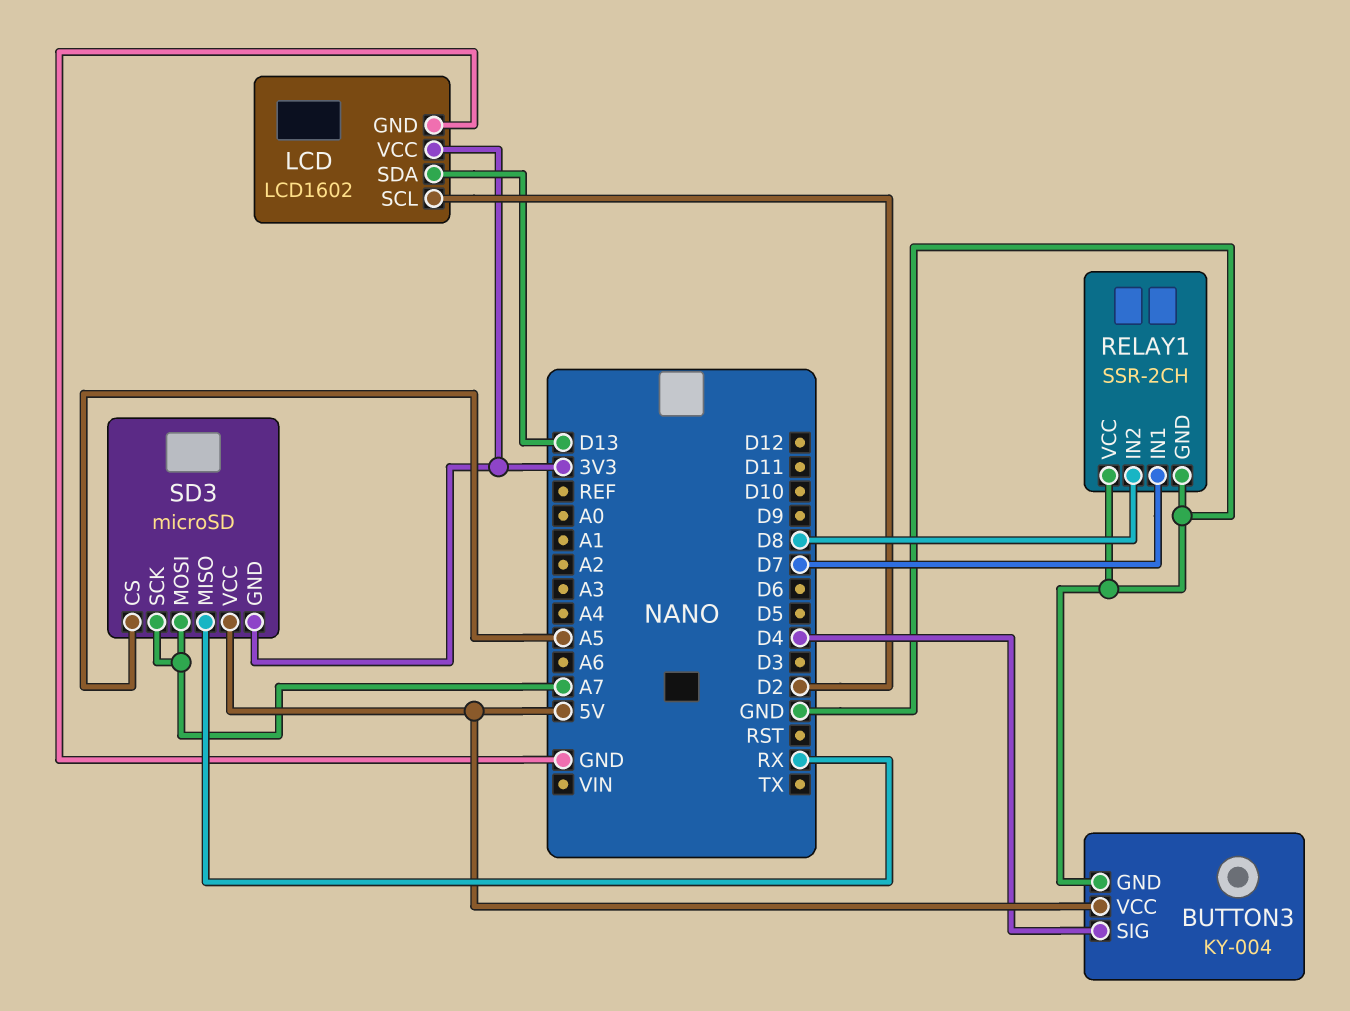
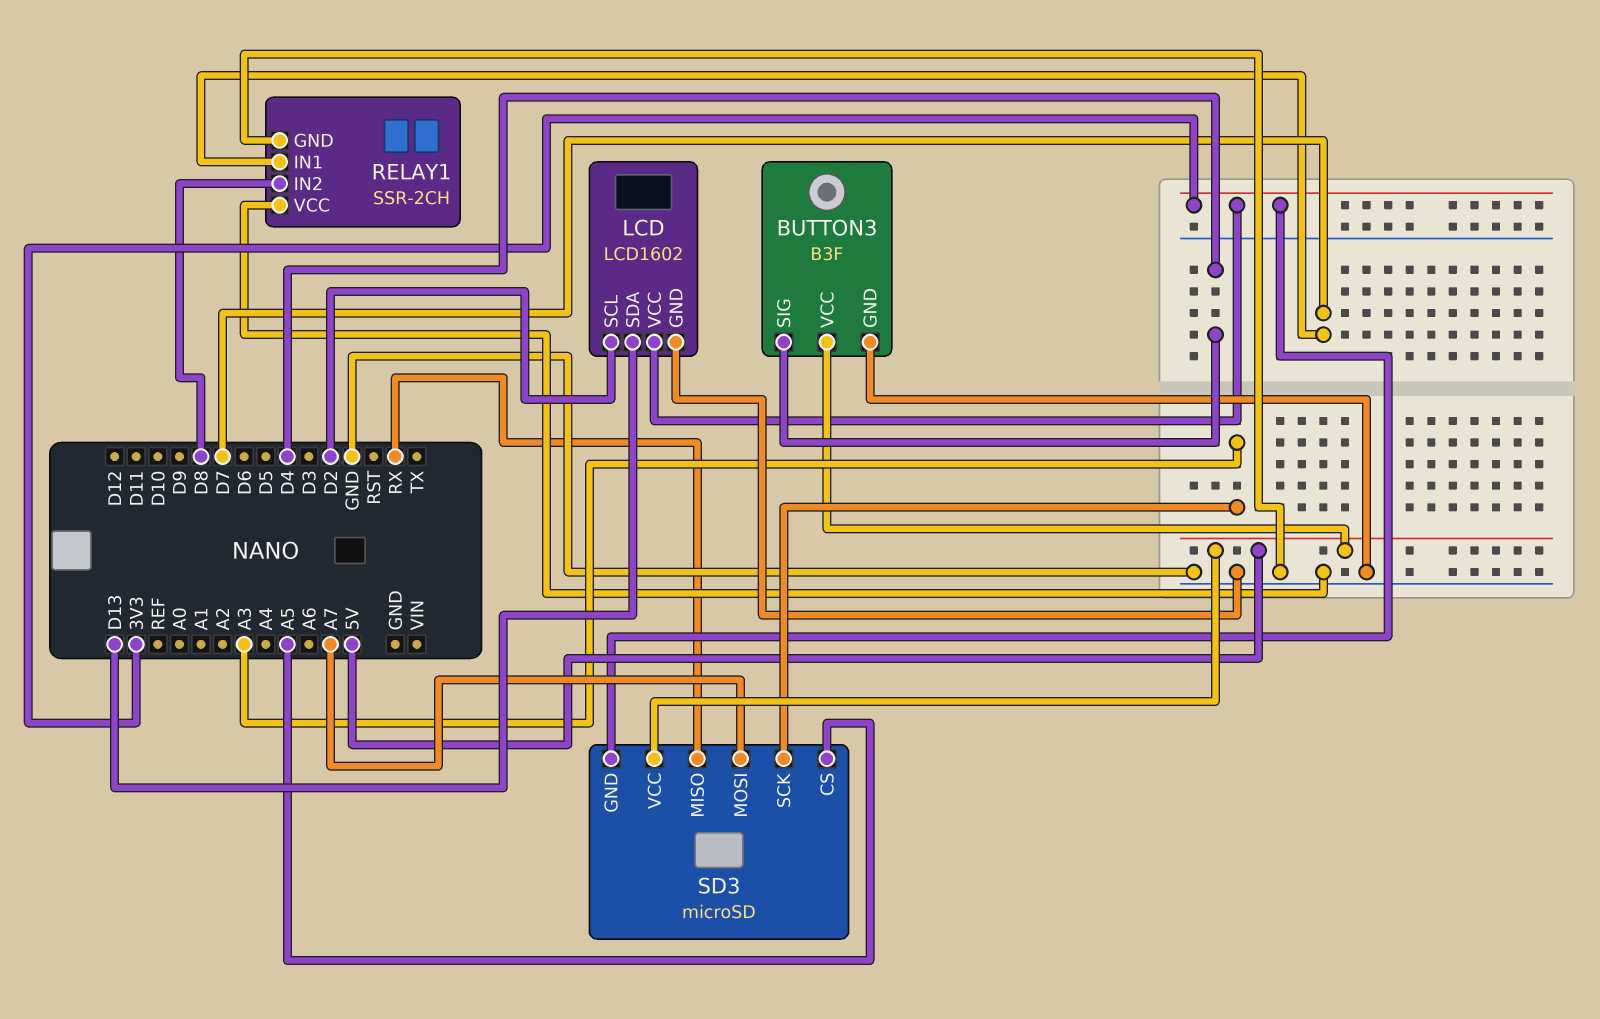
BUTTON3: KY-004 -> B3F
SD3 pin SCK: A7 -> A3

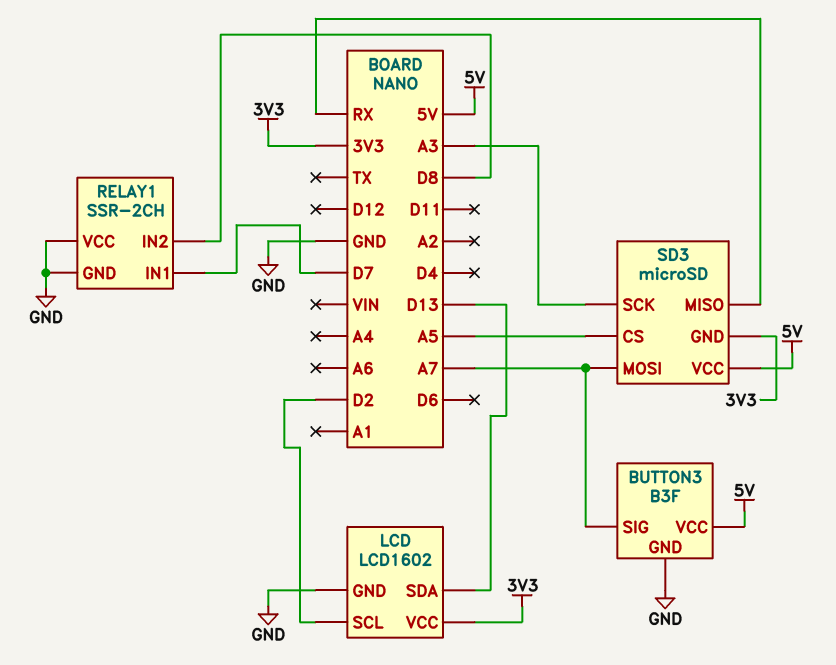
BUTTON3 pin SIG: D4 -> A7

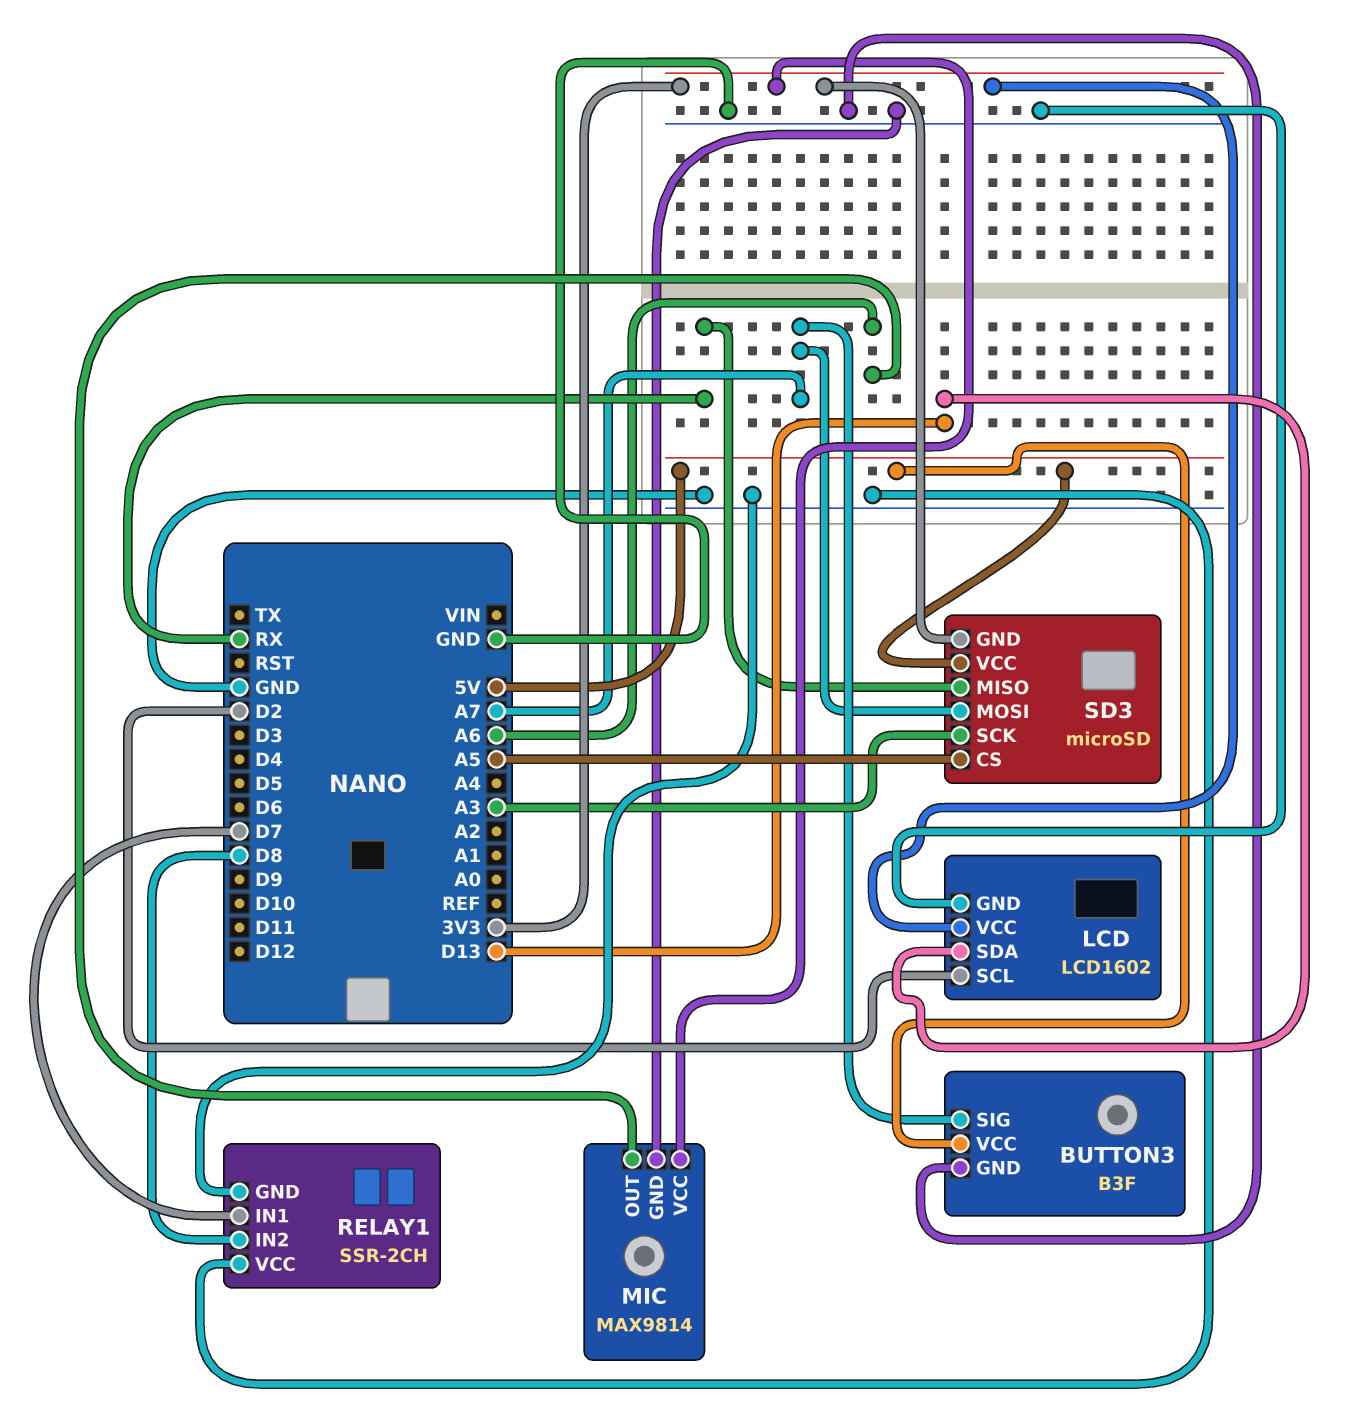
MIC: none -> MAX9814
MIC pin GND: none -> GND
MIC pin OUT: none -> A6
MIC pin VCC: none -> 3V3

